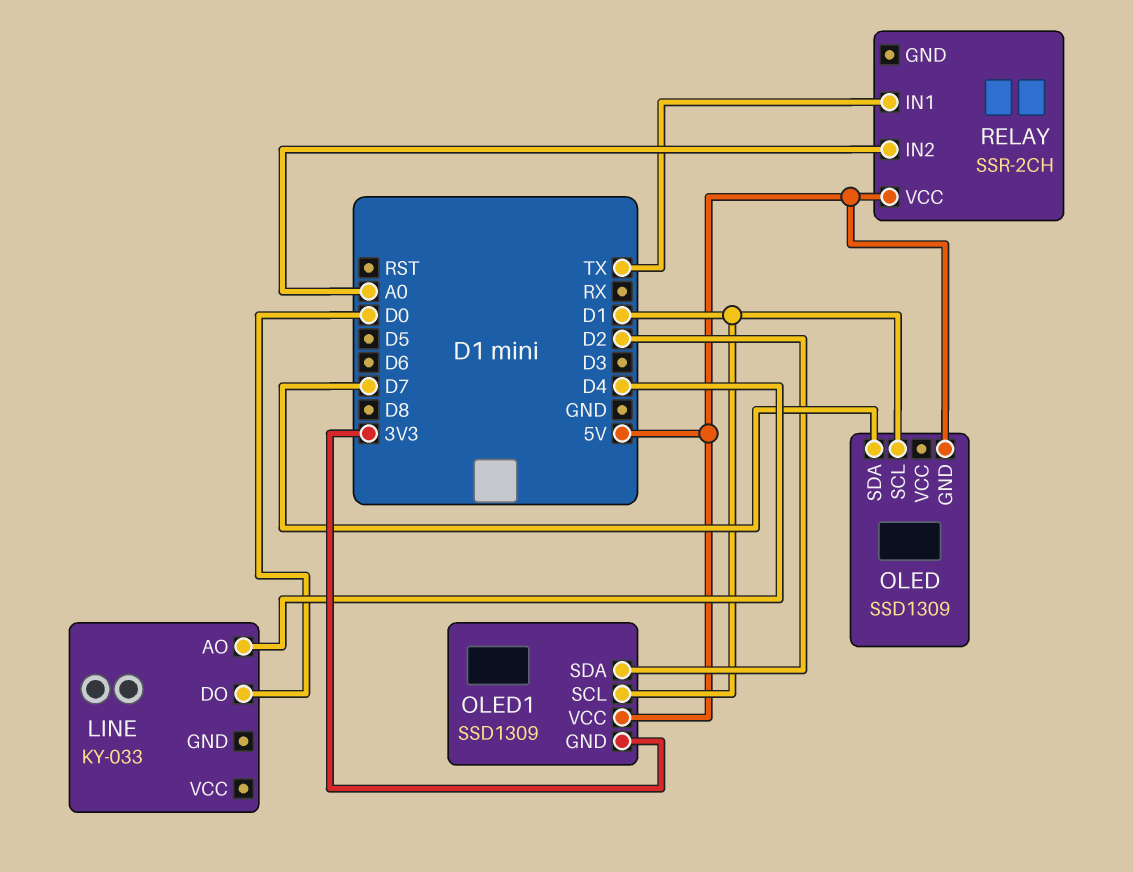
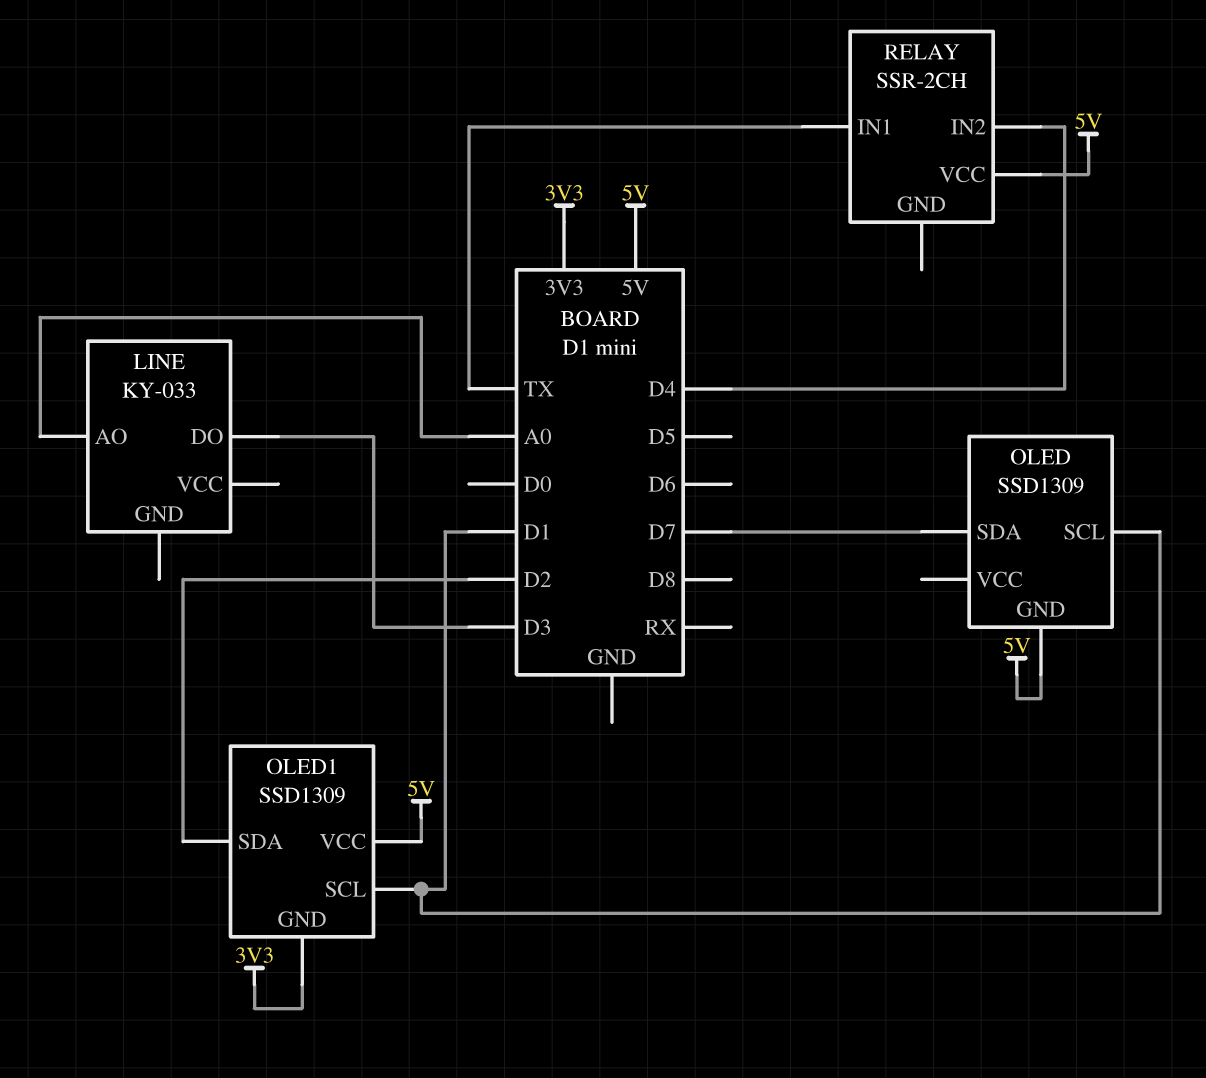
LINE pin AO: D4 -> A0
LINE pin DO: D0 -> D3
RELAY pin IN2: A0 -> D4

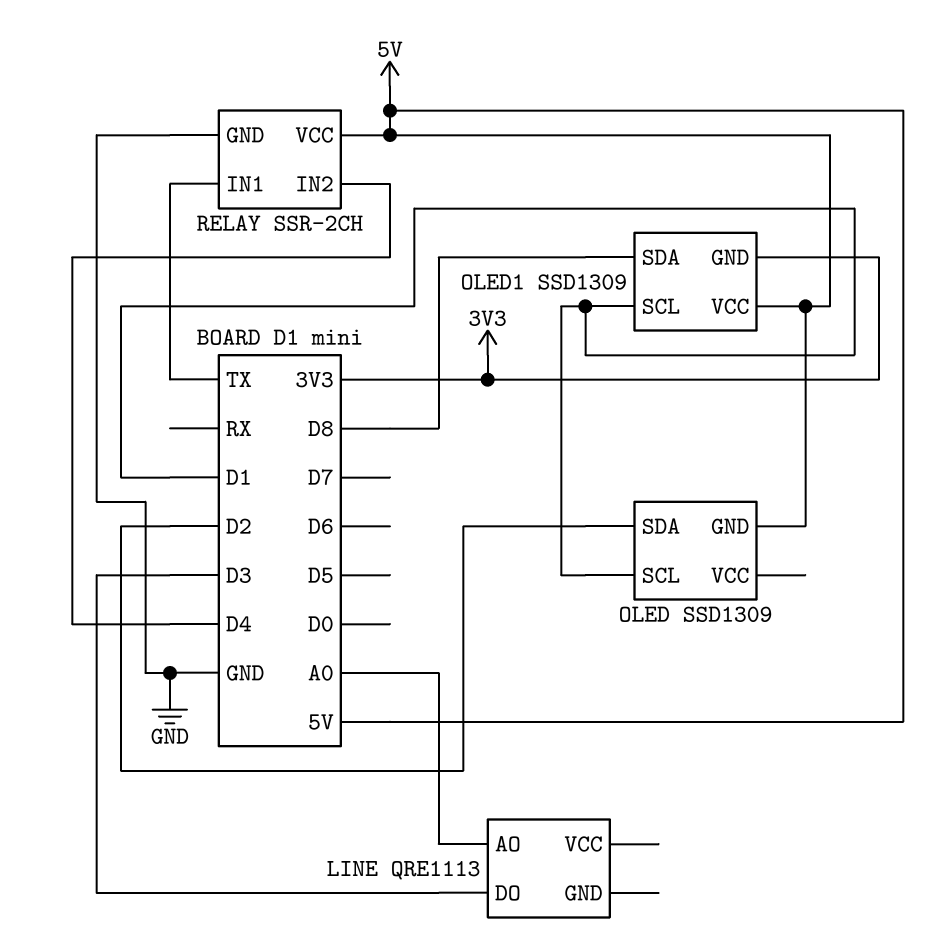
LINE: KY-033 -> QRE1113
OLED pin SDA: D7 -> D2
OLED1 pin SDA: D2 -> D8
RELAY pin GND: none -> GND

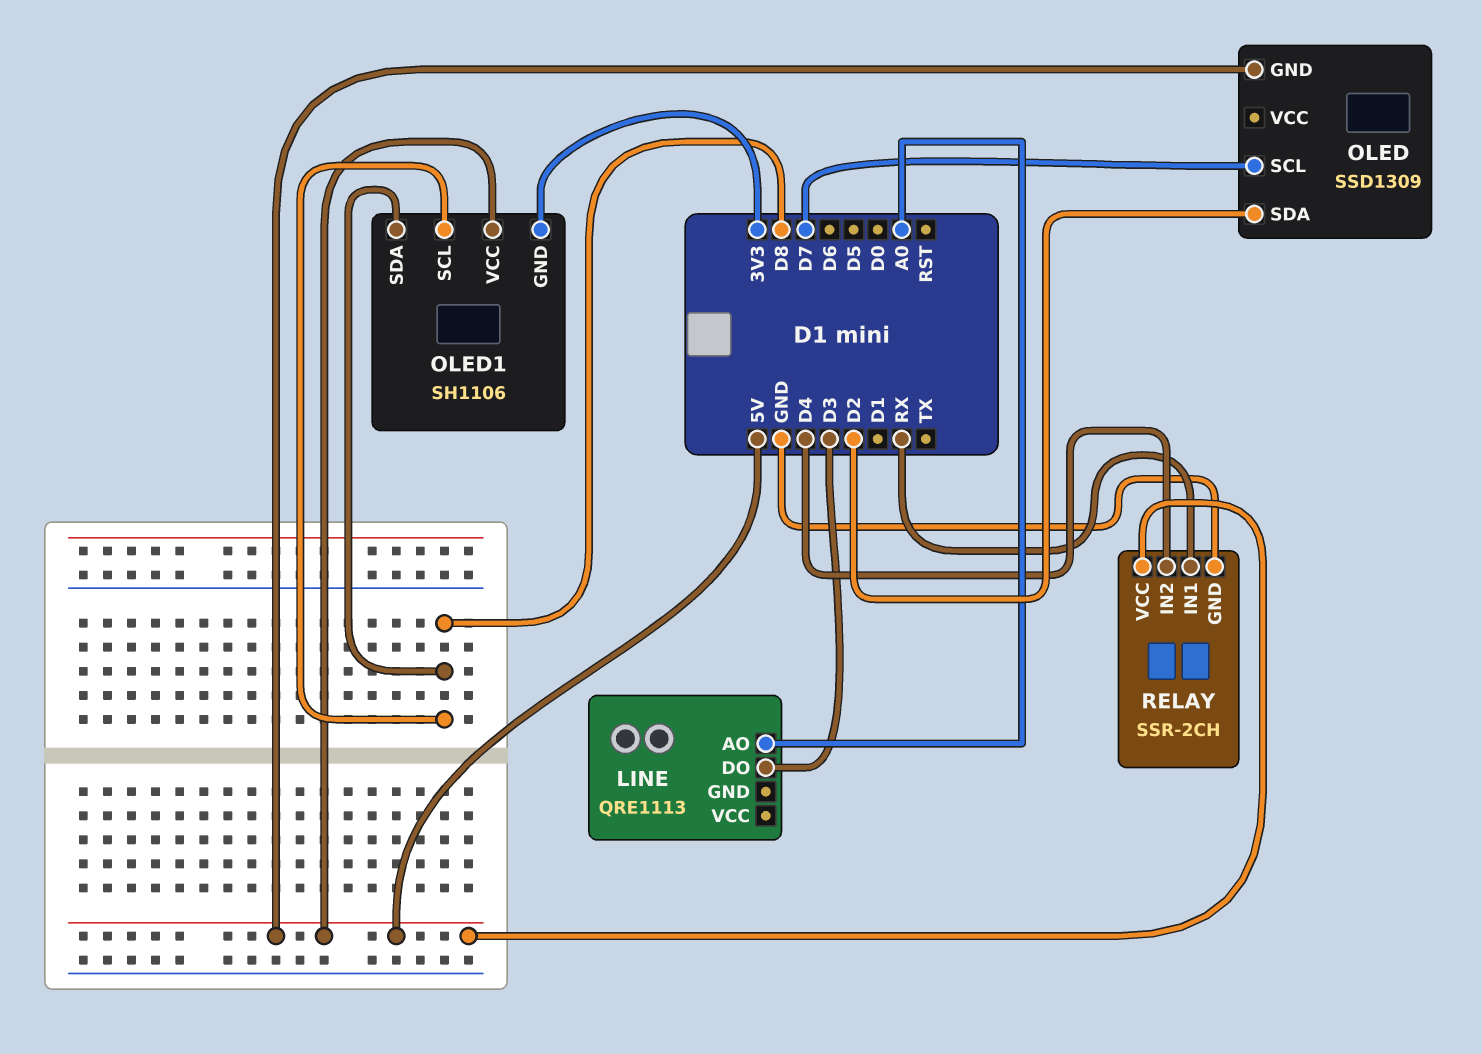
OLED pin SCL: D1 -> D7
OLED1: SSD1309 -> SH1106
OLED1 pin SCL: D1 -> D8
RELAY pin IN1: TX -> RX

